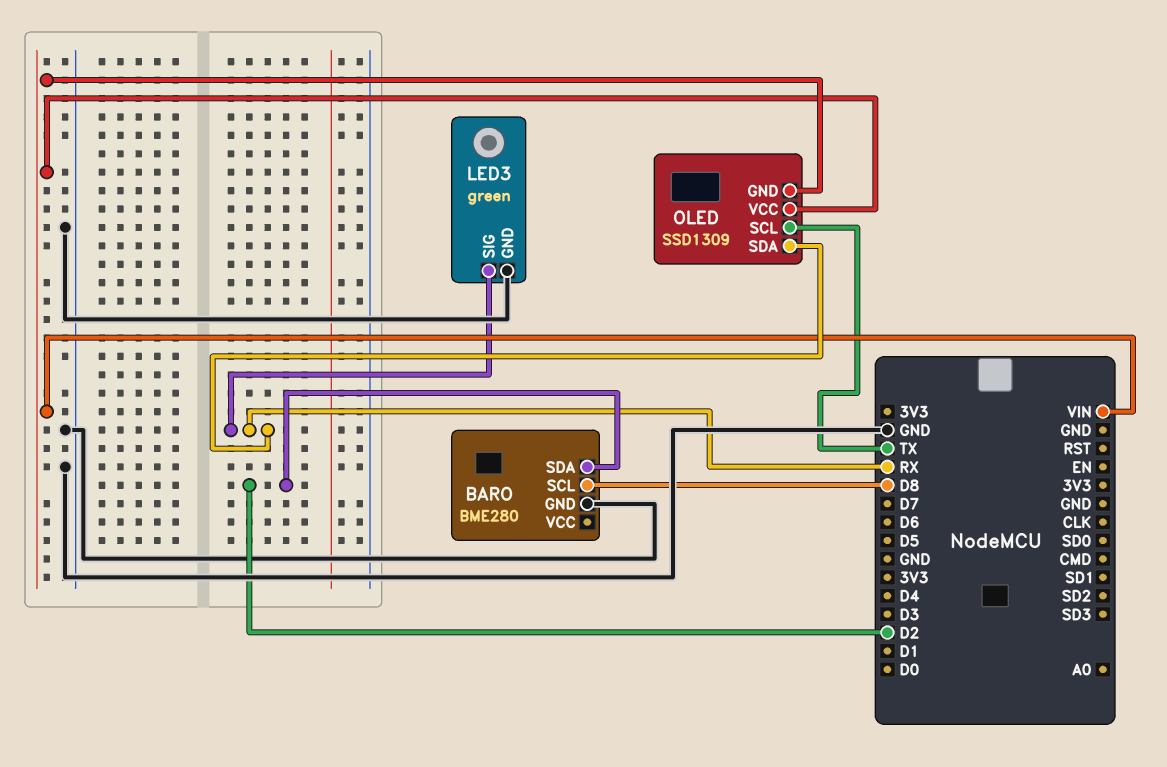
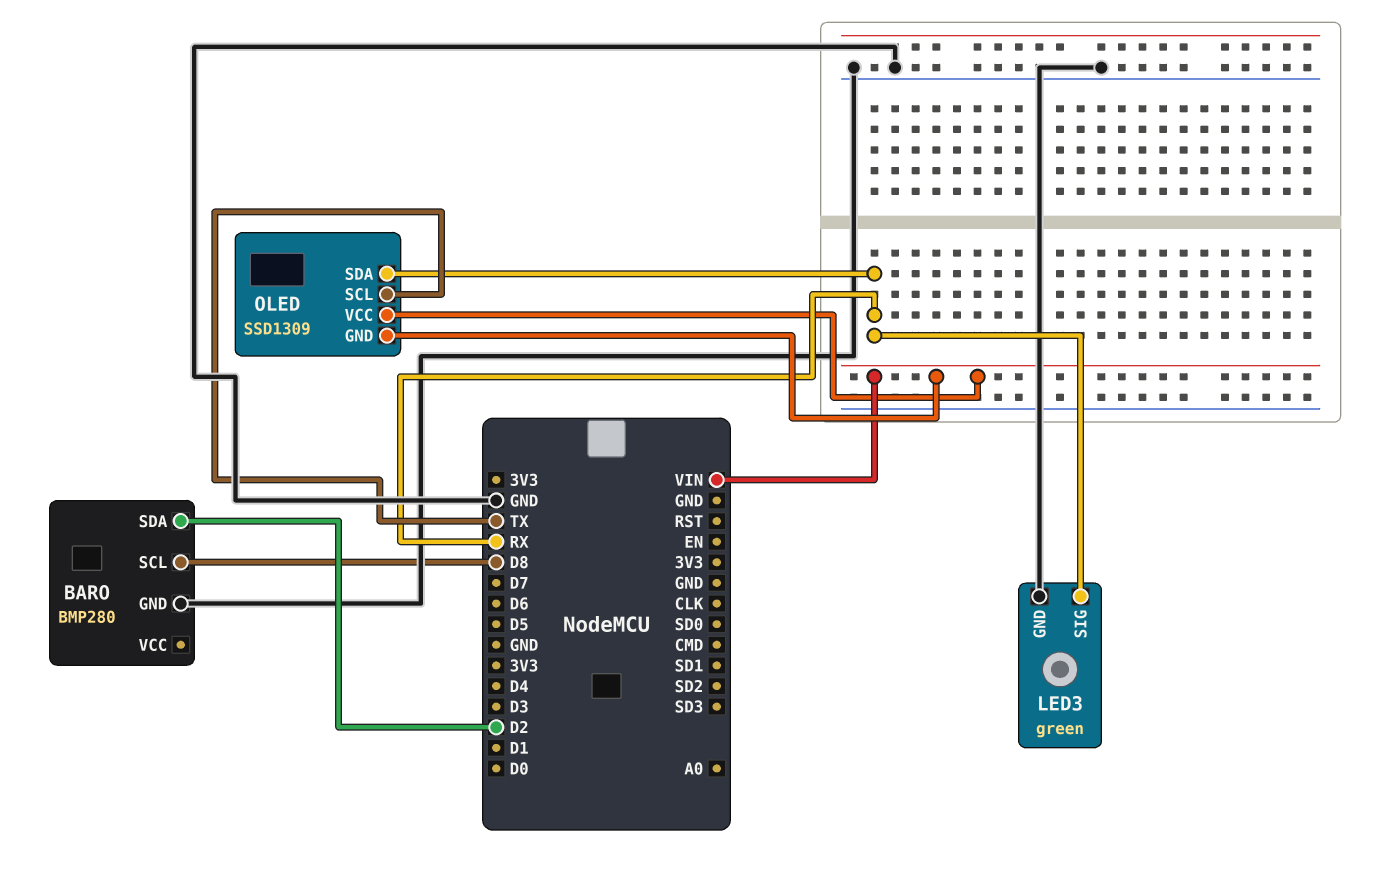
BARO: BME280 -> BMP280

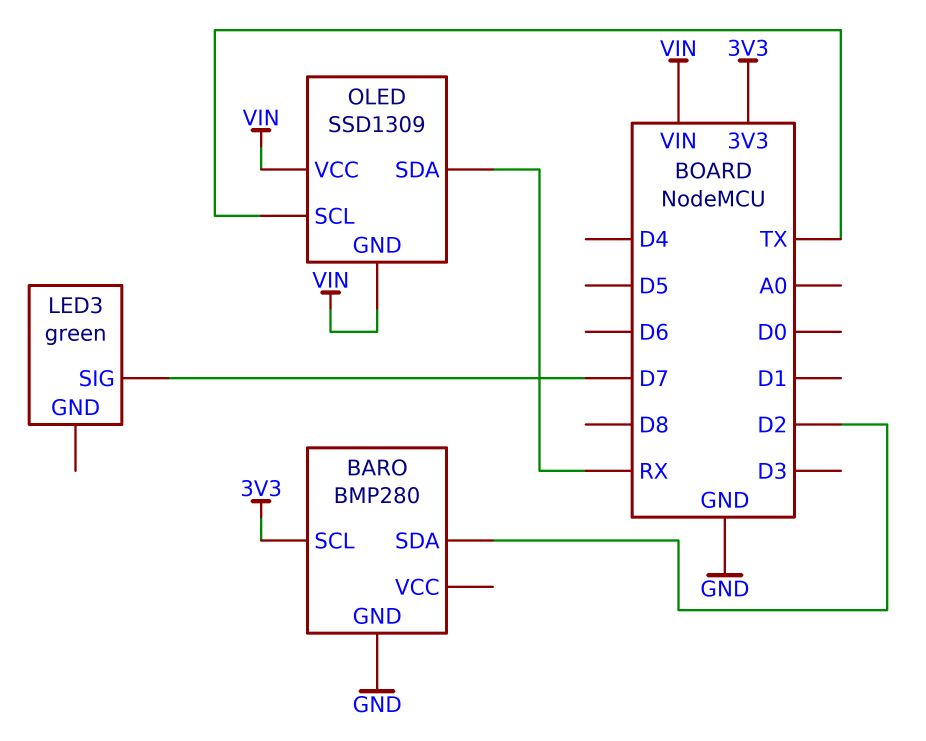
BARO pin SCL: D8 -> 3V3
LED3 pin GND: GND -> none
LED3 pin SIG: RX -> D7

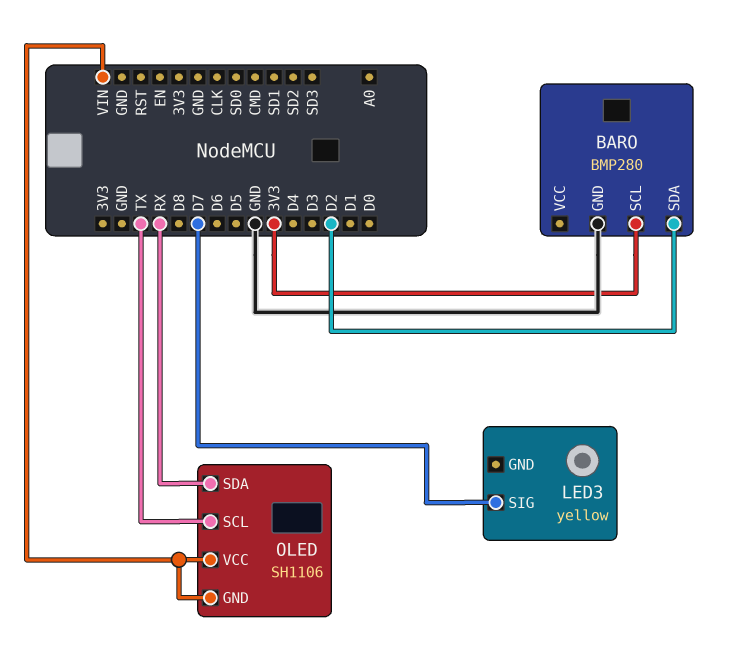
LED3: green -> yellow
OLED: SSD1309 -> SH1106

